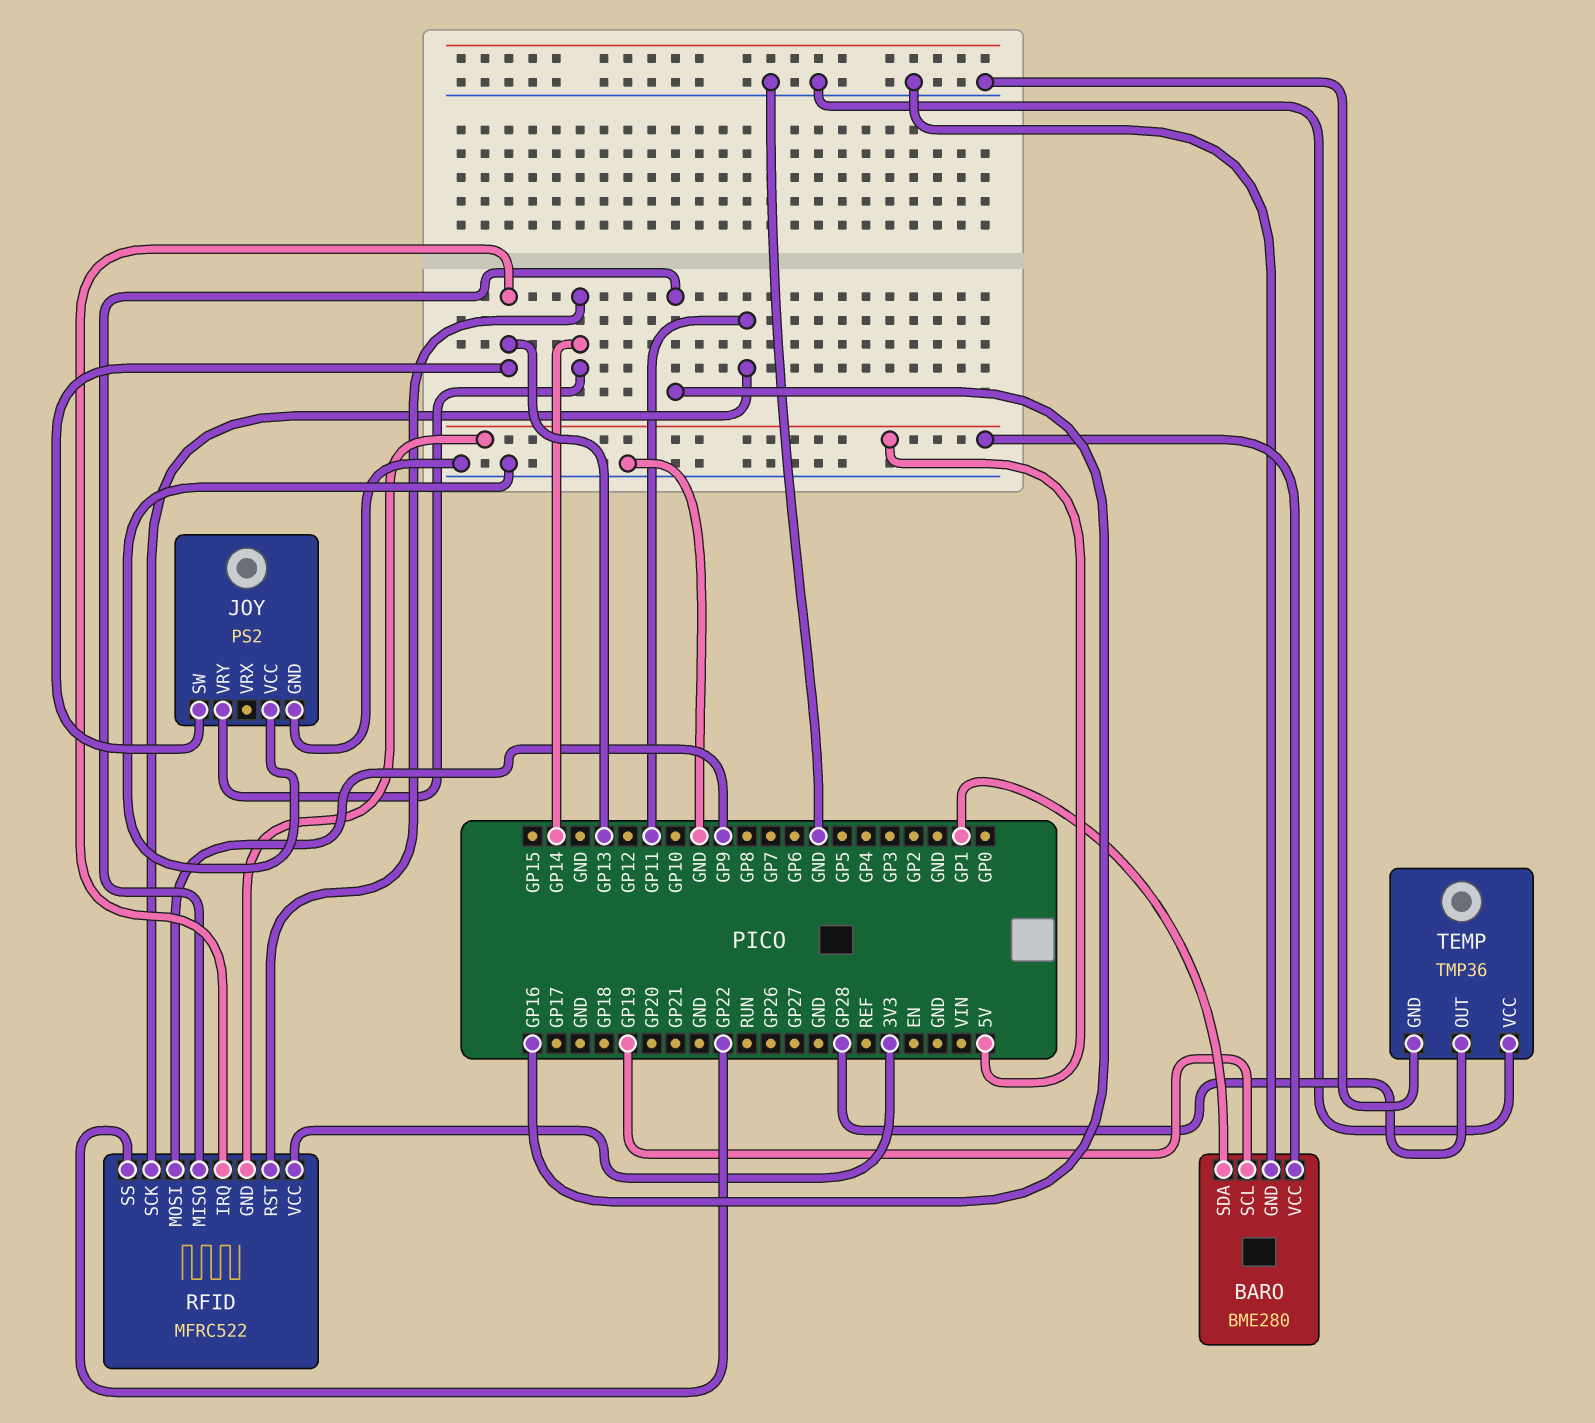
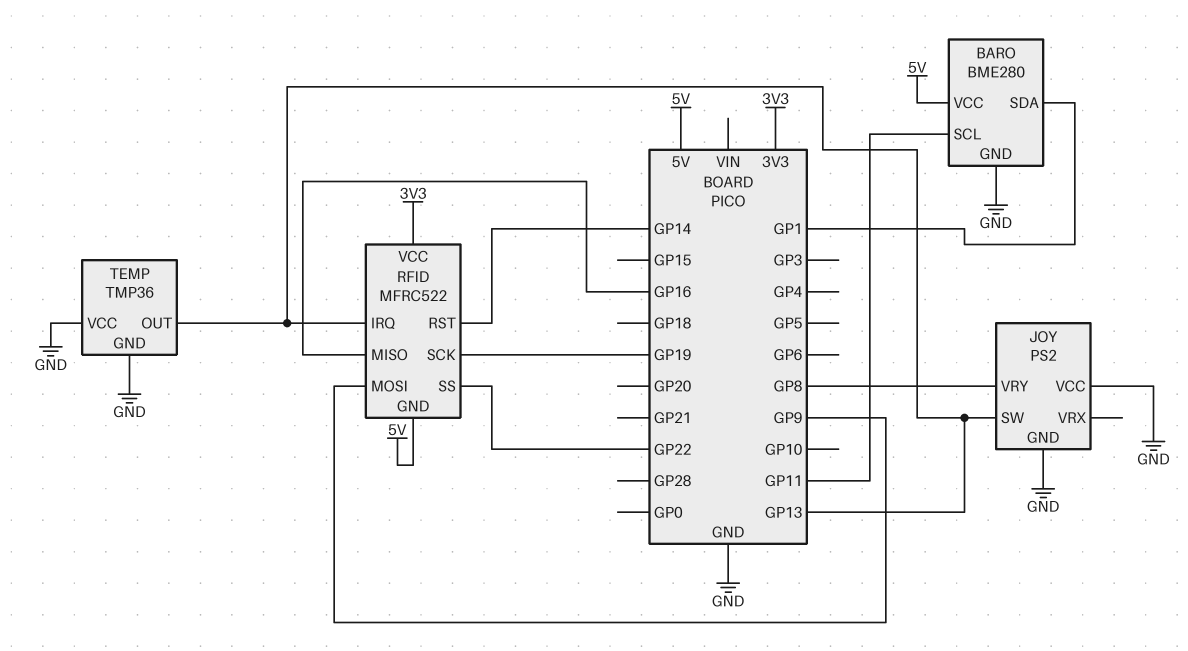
BARO pin SCL: GP19 -> GP11
JOY pin VRY: GP14 -> GP8
RFID pin SCK: GP11 -> GP19
TEMP pin OUT: GP28 -> GP13

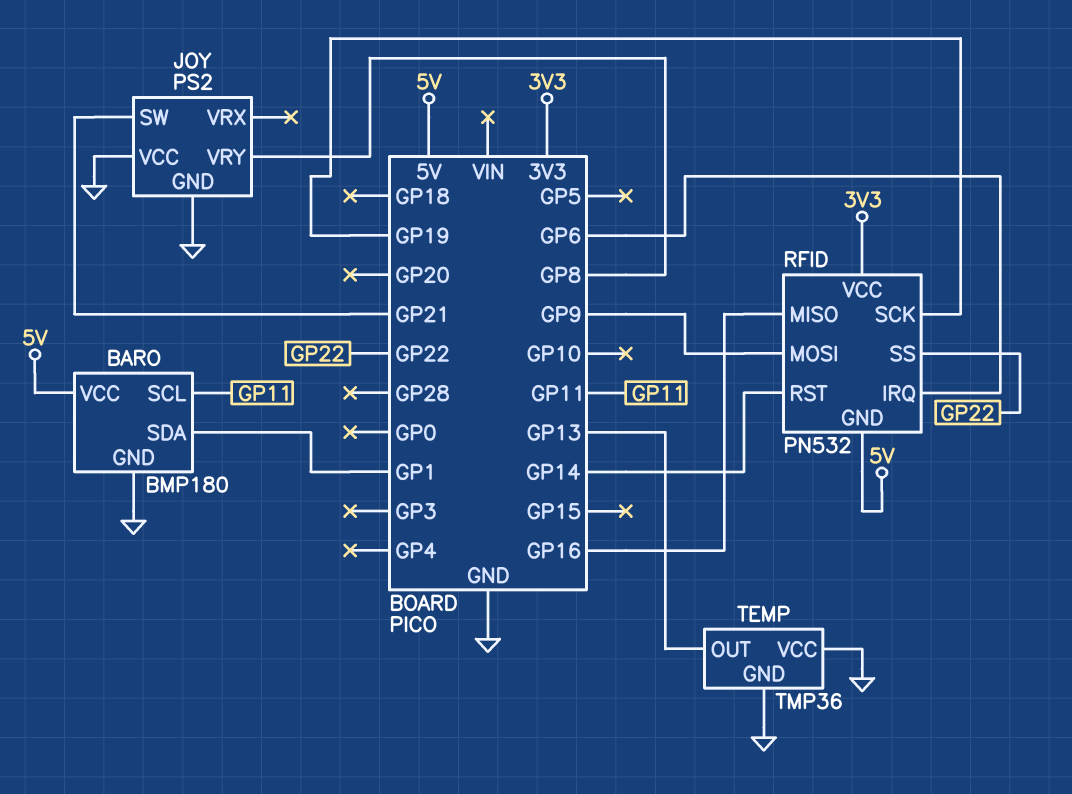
BARO: BME280 -> BMP180
JOY pin SW: GP13 -> GP21
RFID: MFRC522 -> PN532
RFID pin IRQ: GP13 -> GP6

